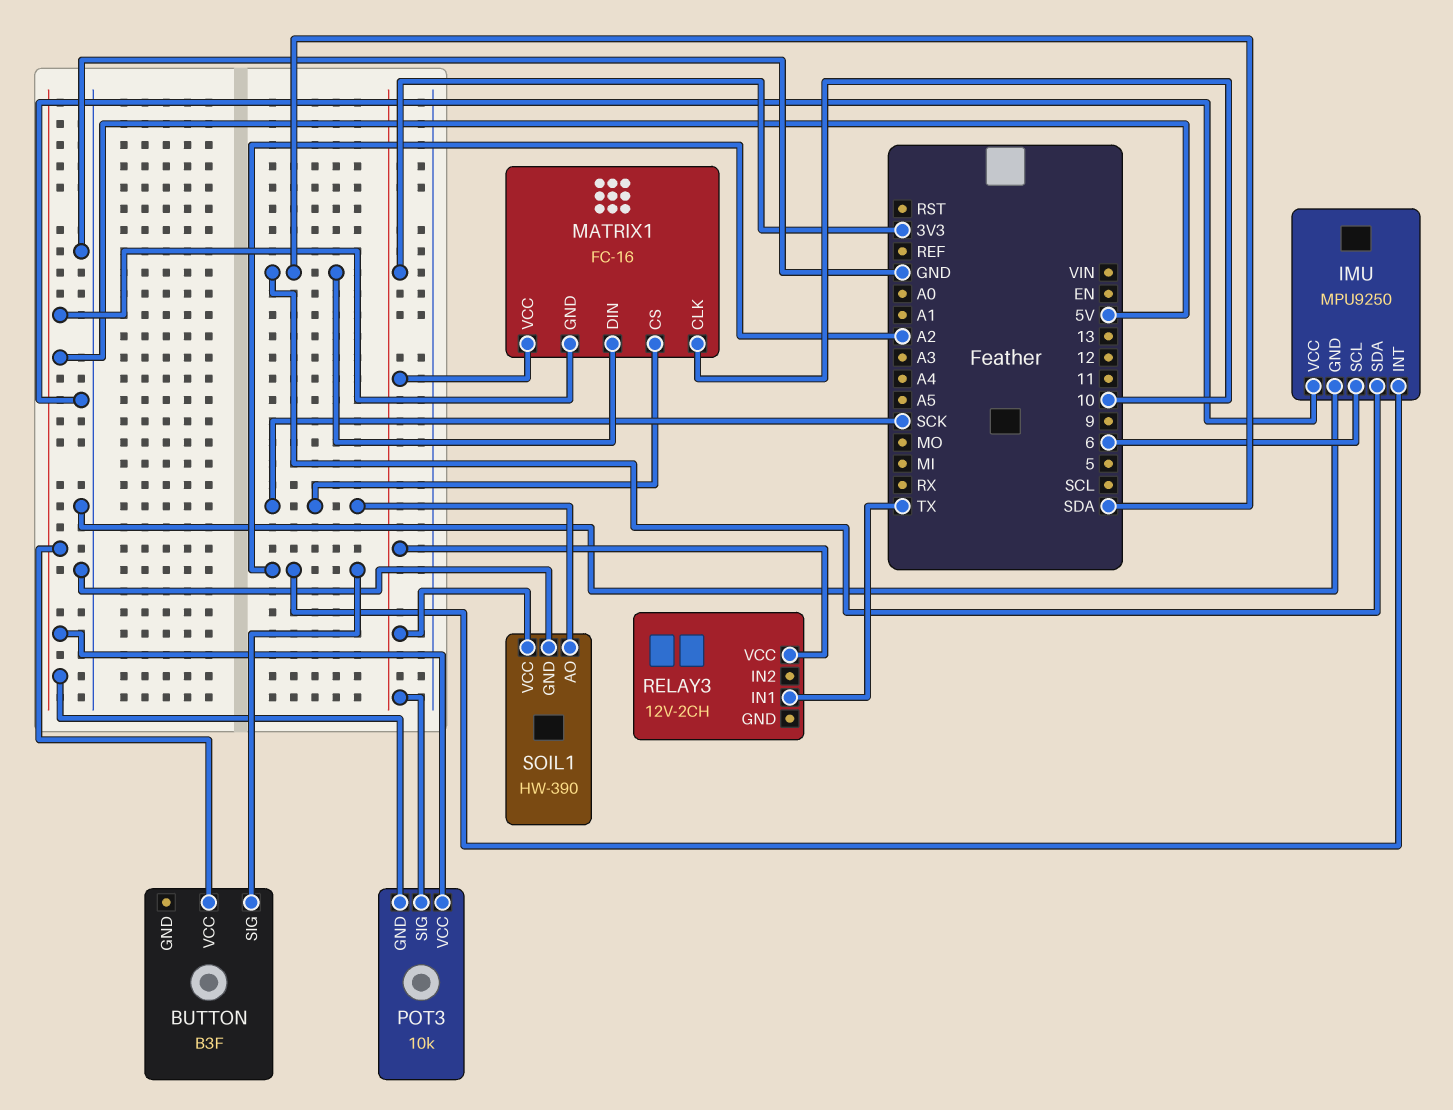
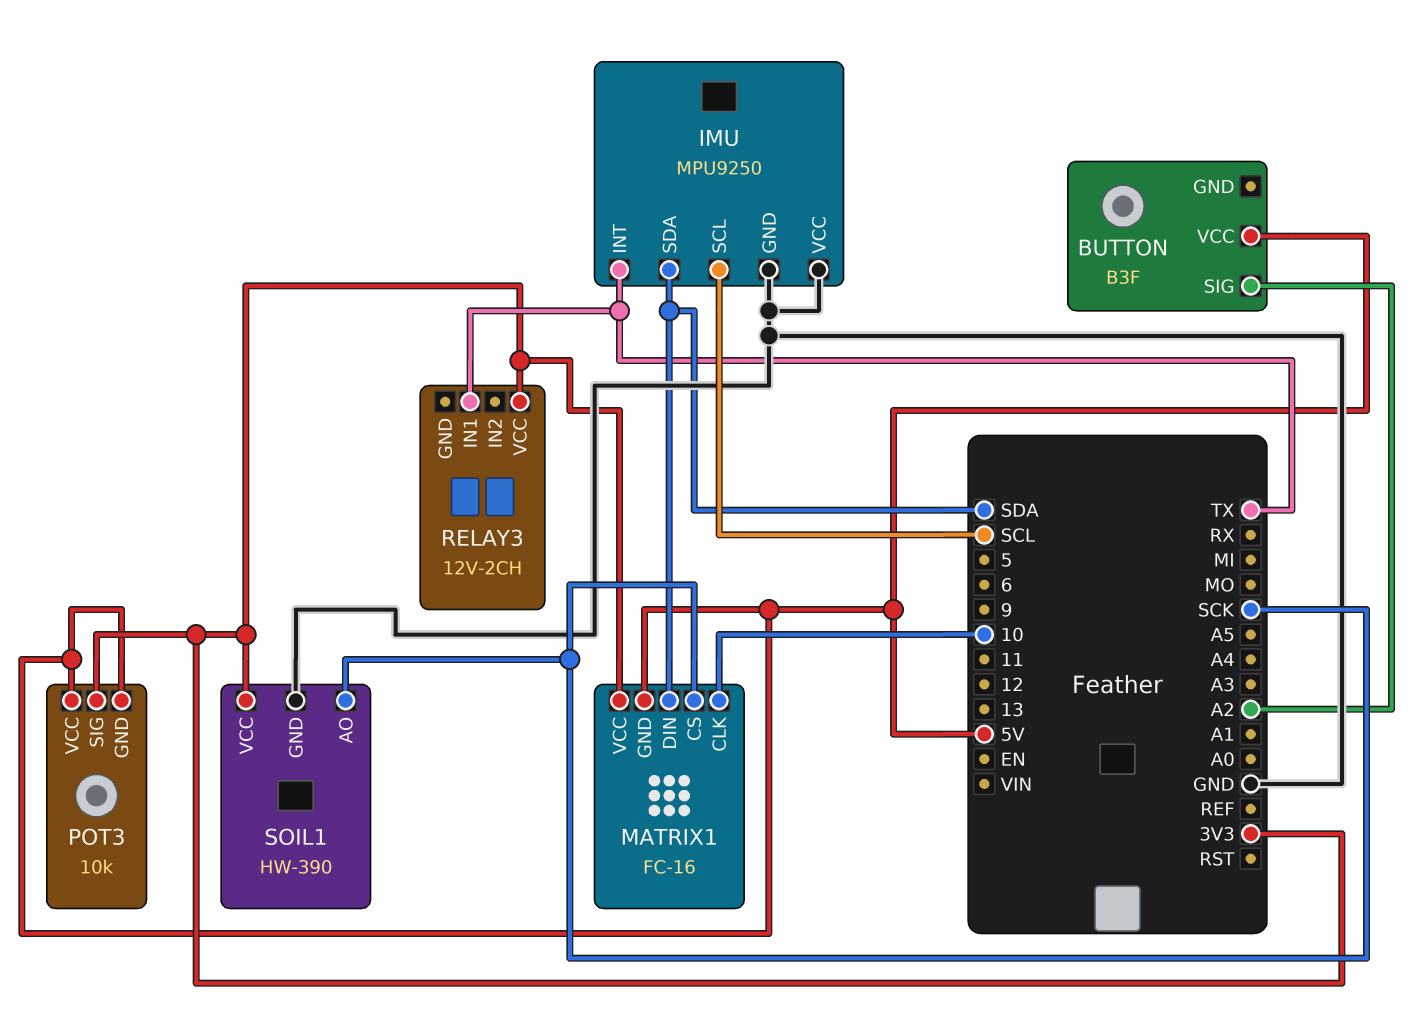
IMU pin INT: A2 -> TX
IMU pin SCL: 6 -> SCL

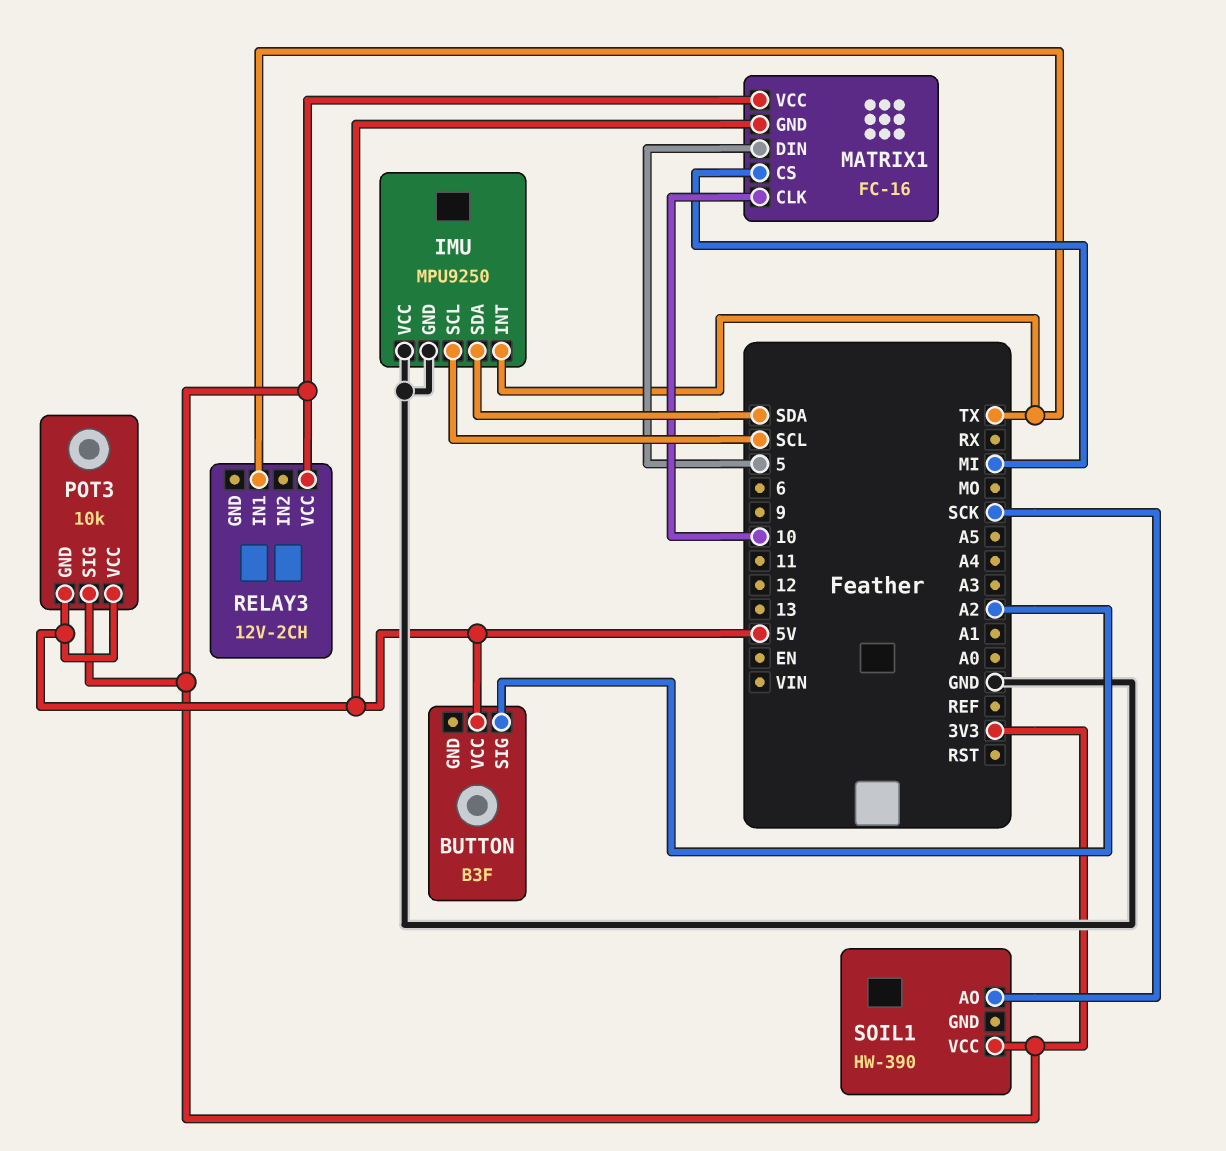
MATRIX1 pin CS: SCK -> MI
MATRIX1 pin DIN: SDA -> 5
SOIL1 pin GND: GND -> none

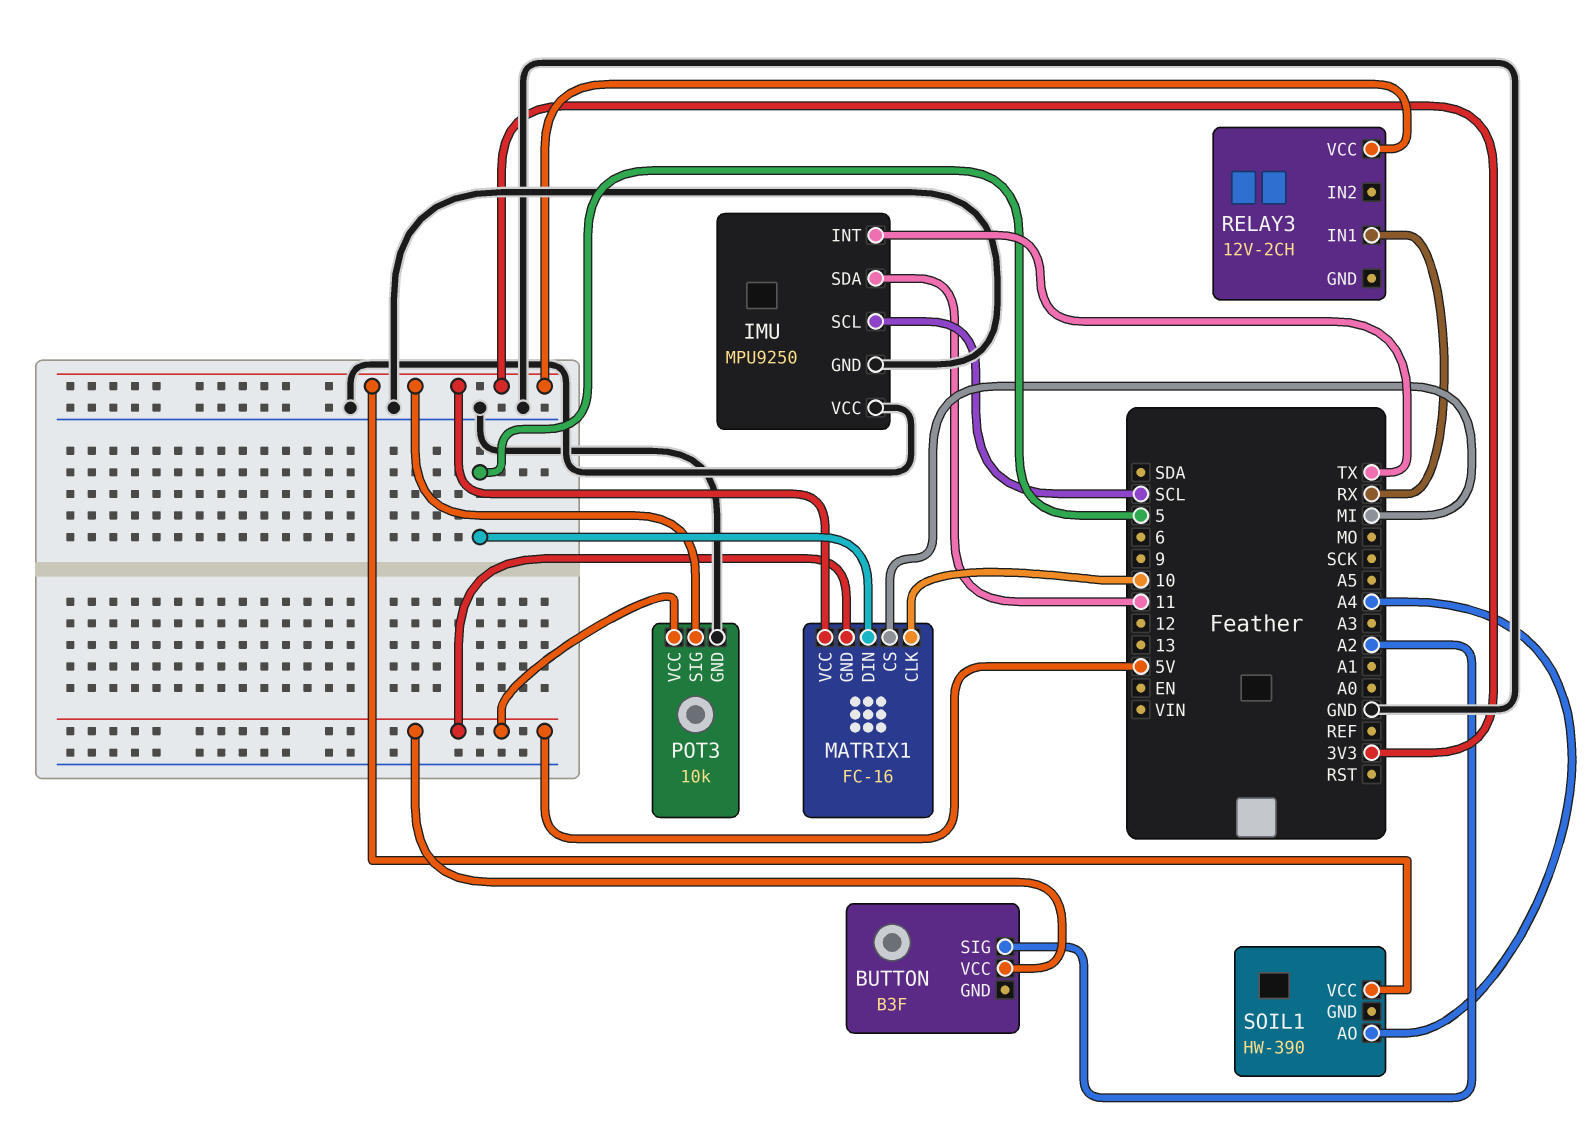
IMU pin SDA: SDA -> 11
POT3 pin GND: 5V -> GND
RELAY3 pin IN1: TX -> RX
SOIL1 pin AO: SCK -> A4

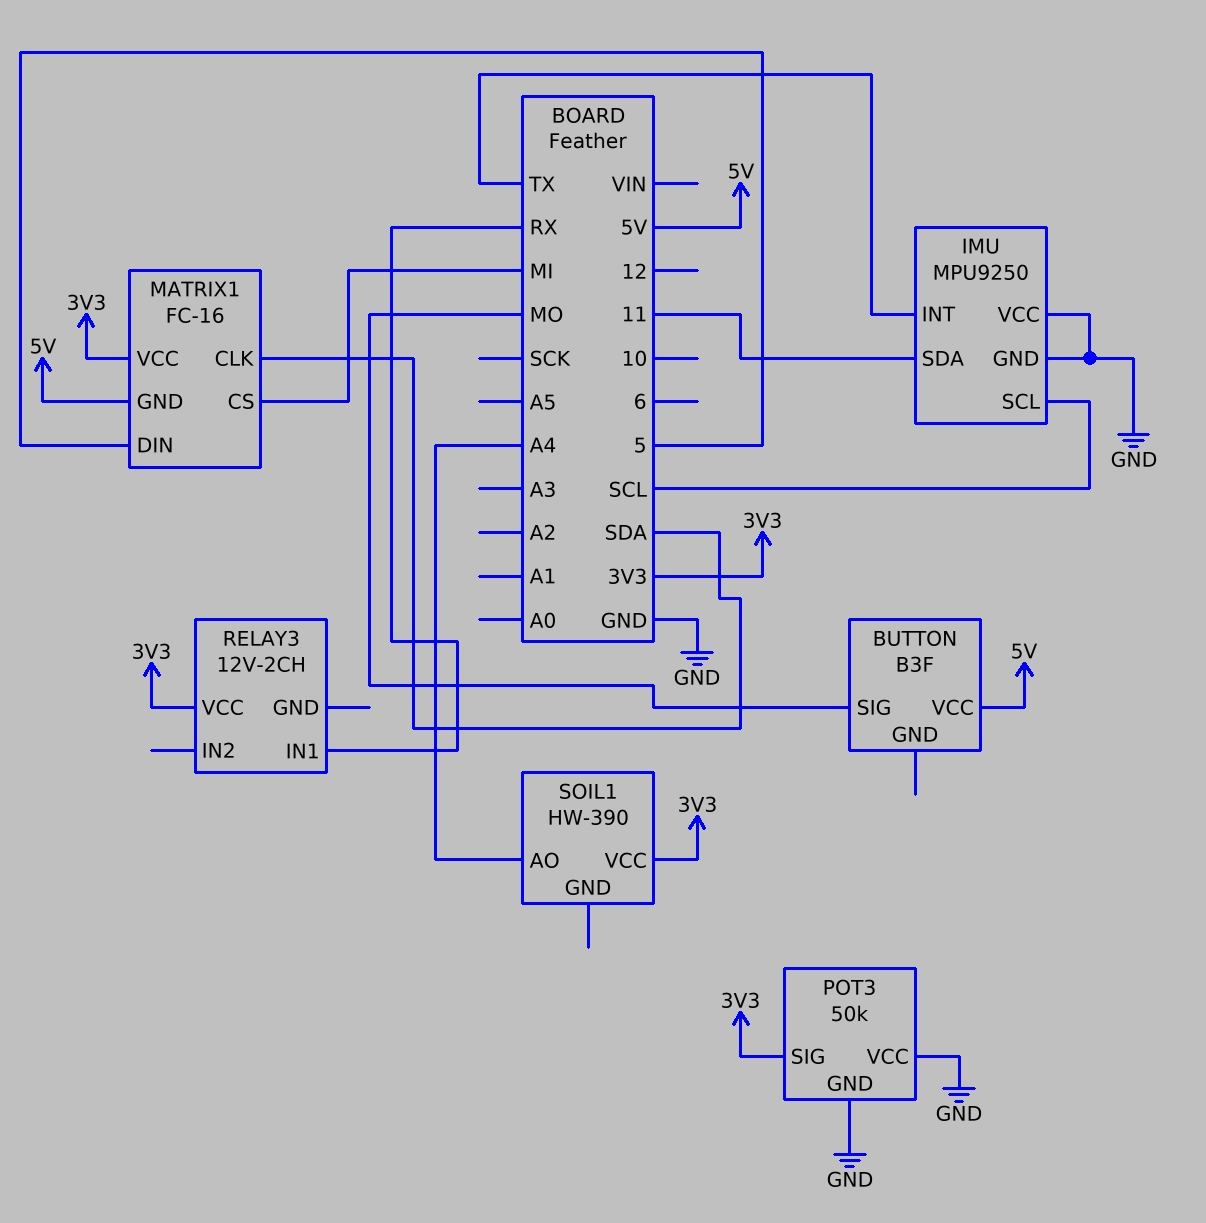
BUTTON pin SIG: A2 -> MO
MATRIX1 pin CLK: 10 -> SDA
POT3: 10k -> 50k
POT3 pin VCC: 5V -> GND

